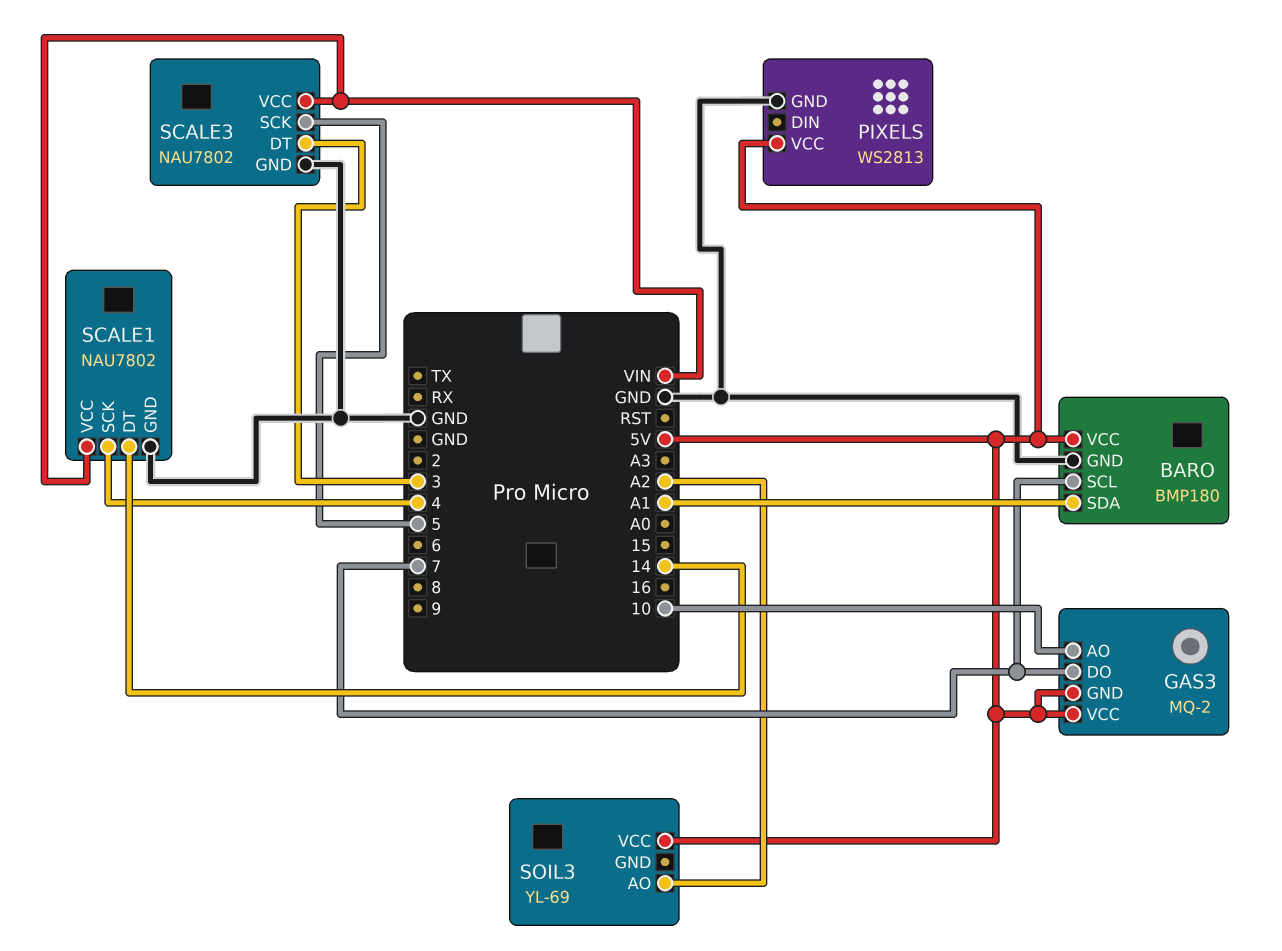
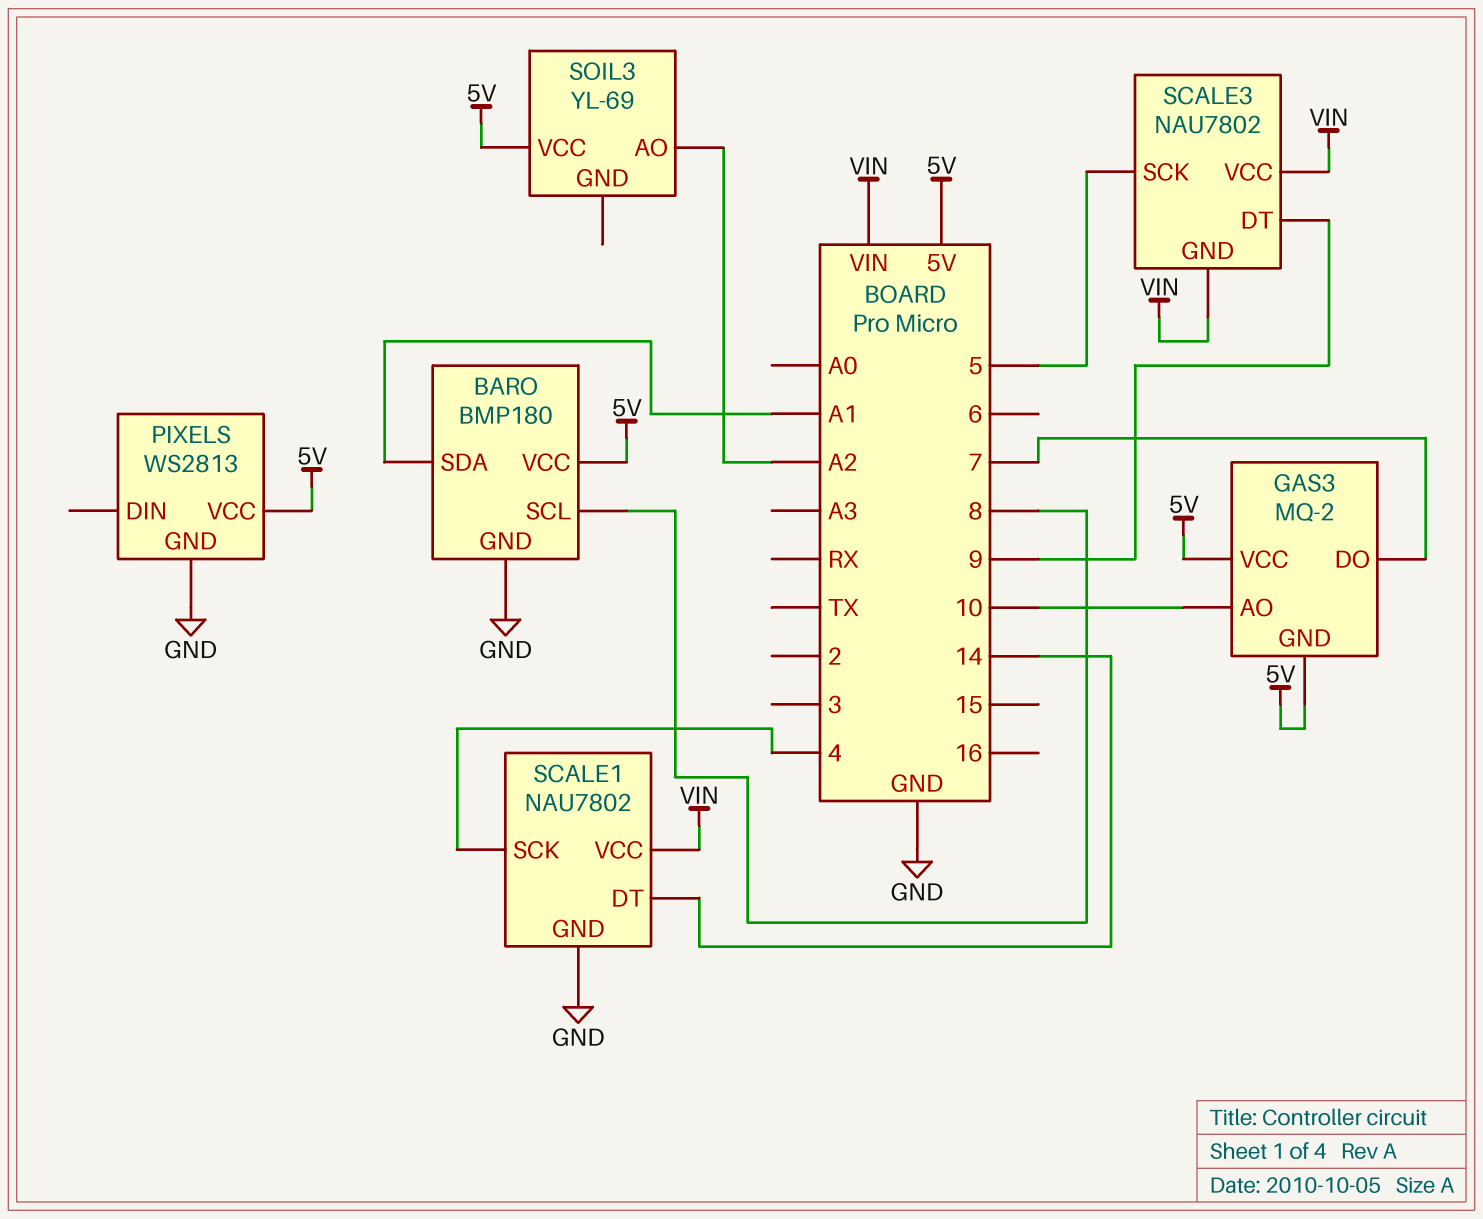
BARO pin SCL: 7 -> 8
SCALE3 pin DT: 3 -> 9
SCALE3 pin GND: GND -> VIN

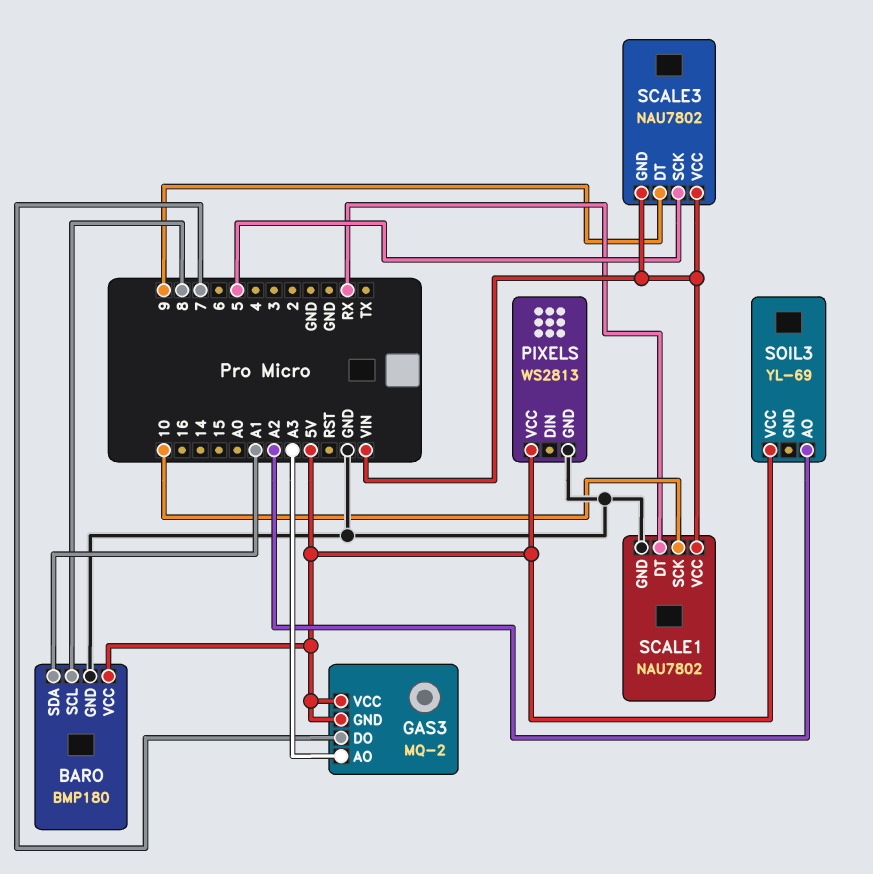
GAS3 pin AO: 10 -> A3
SCALE1 pin DT: 14 -> RX
SCALE1 pin SCK: 4 -> 10

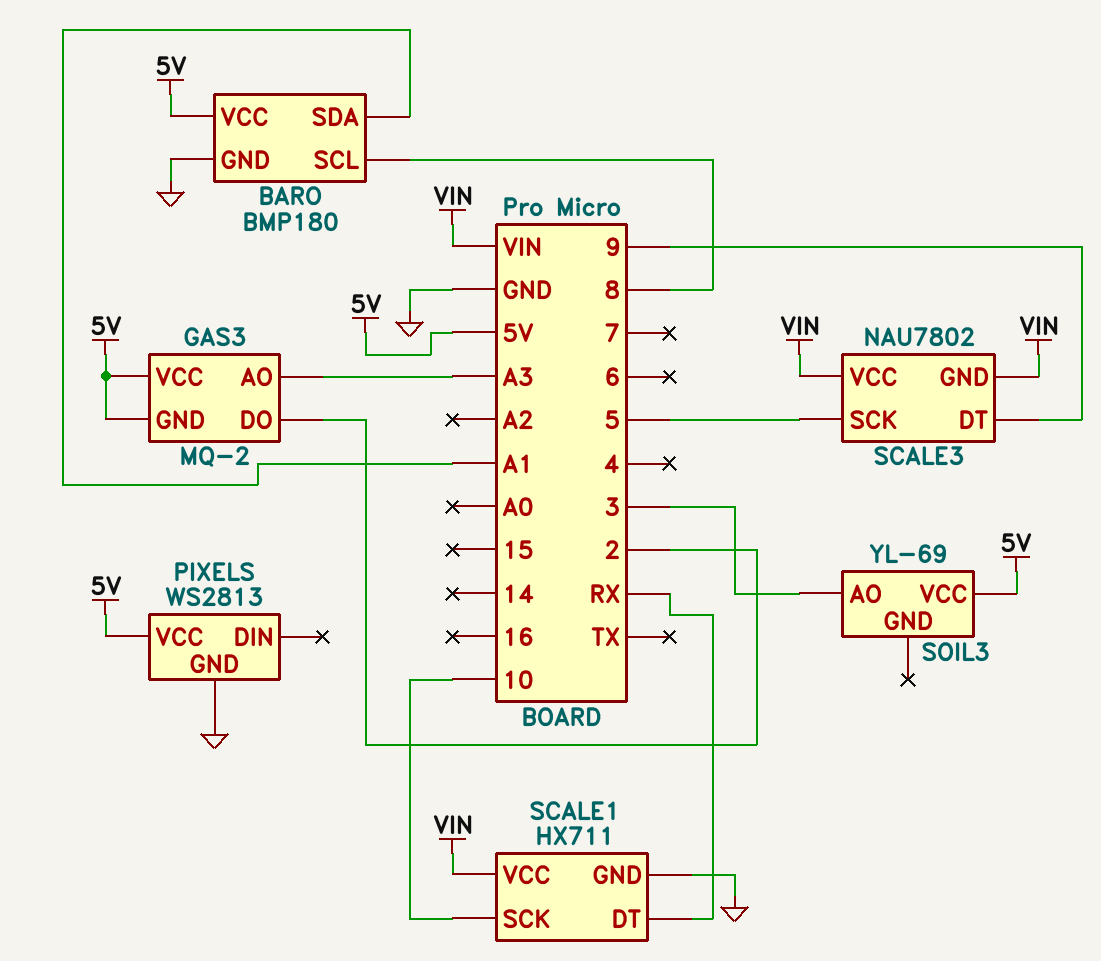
GAS3 pin DO: 7 -> 2
SCALE1: NAU7802 -> HX711
SOIL3 pin AO: A2 -> 3

